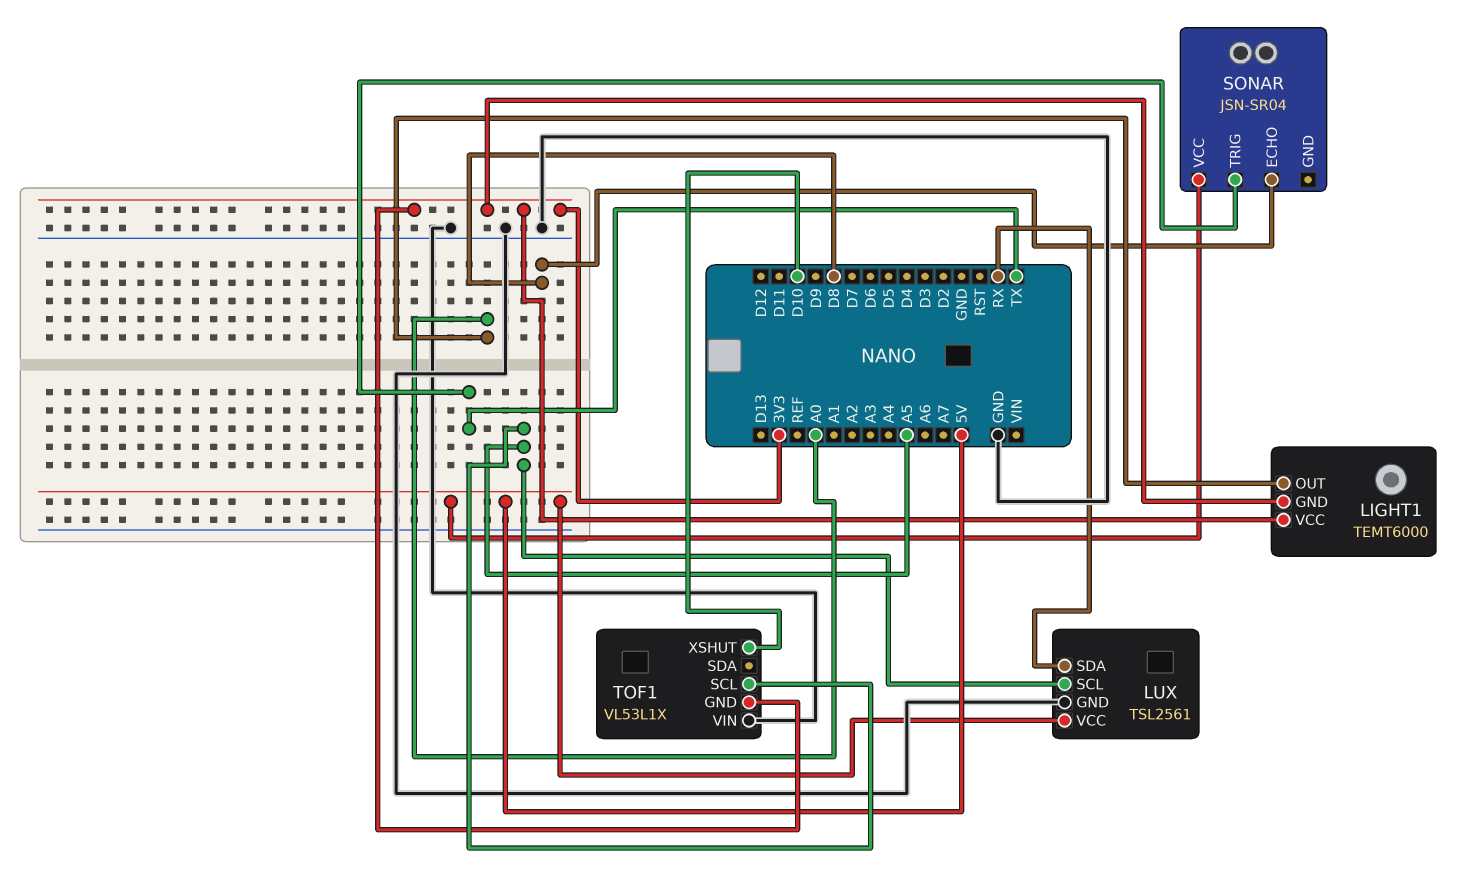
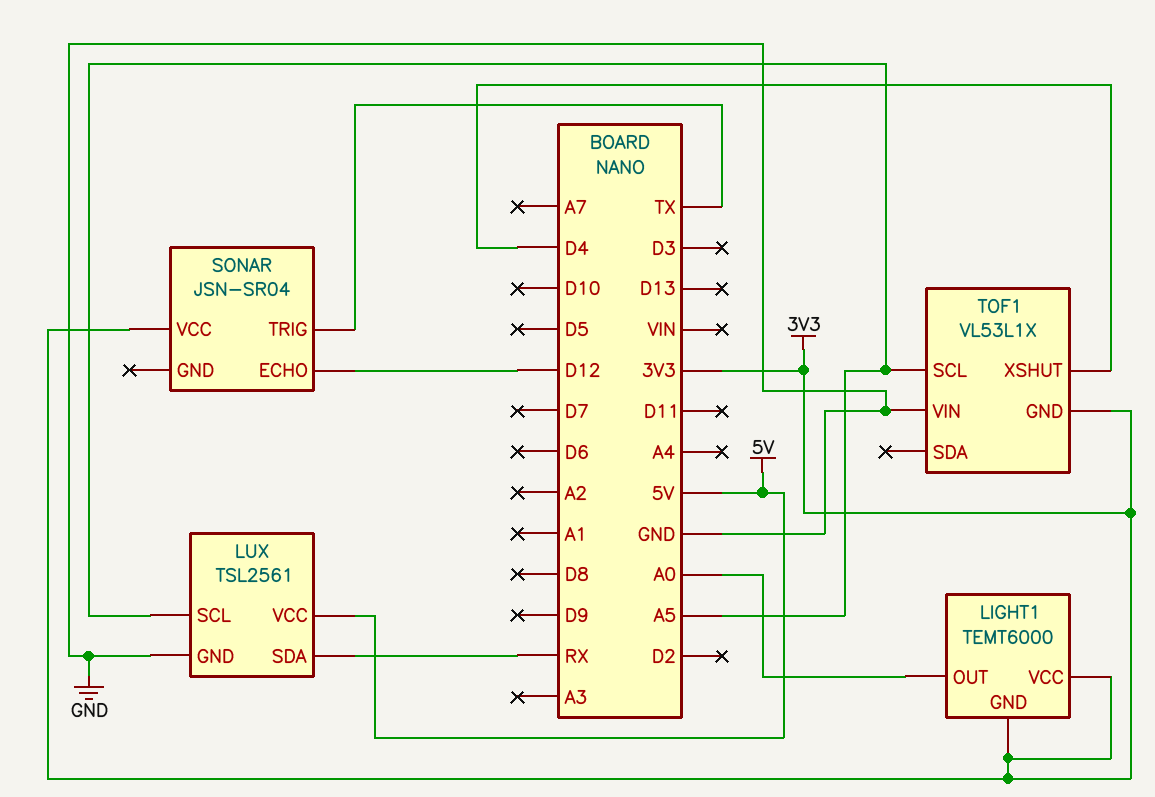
SONAR pin ECHO: D8 -> D12
SONAR pin VCC: 5V -> 3V3
TOF1 pin XSHUT: D10 -> D4

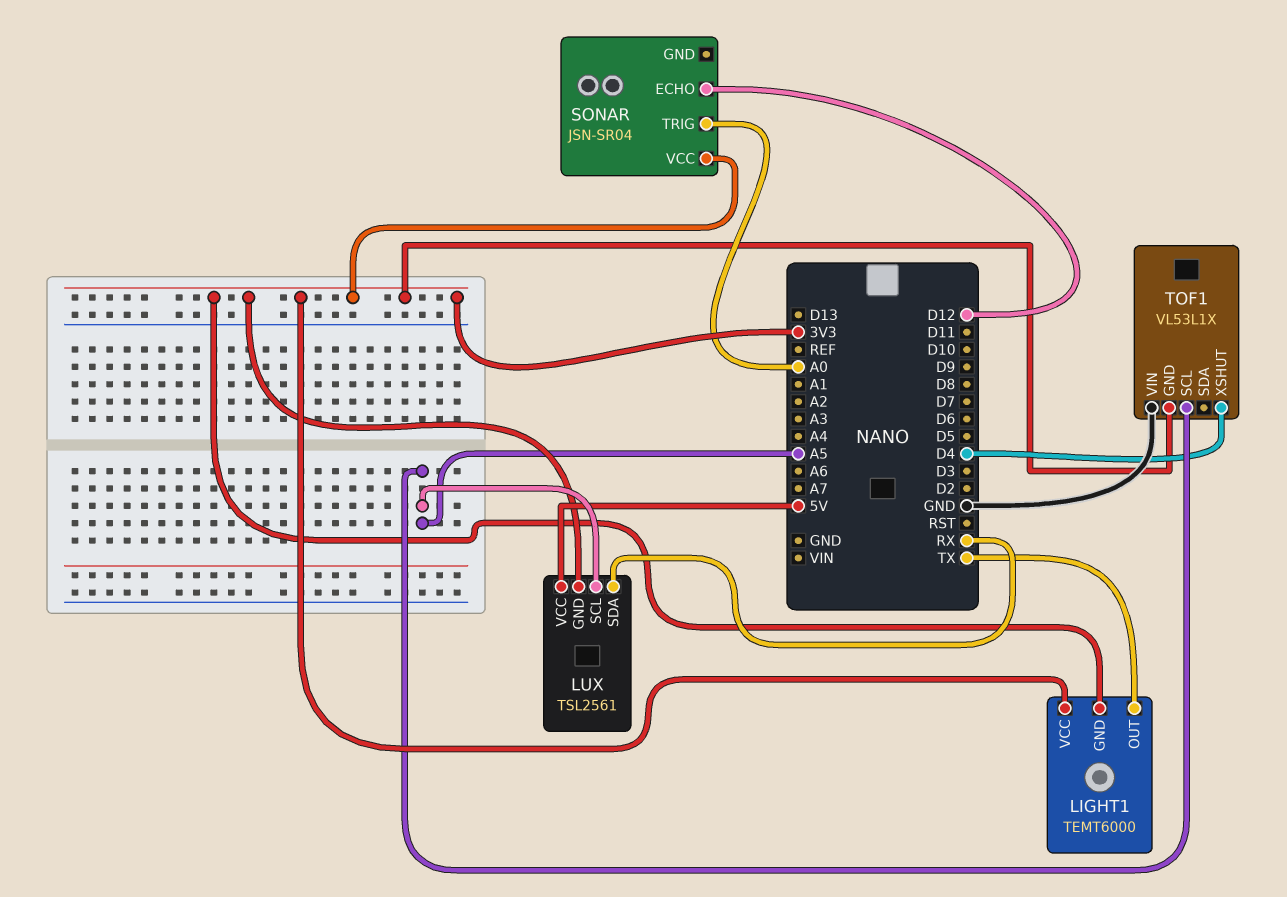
LIGHT1 pin OUT: A0 -> TX
LUX pin GND: GND -> 3V3
SONAR pin TRIG: TX -> A0

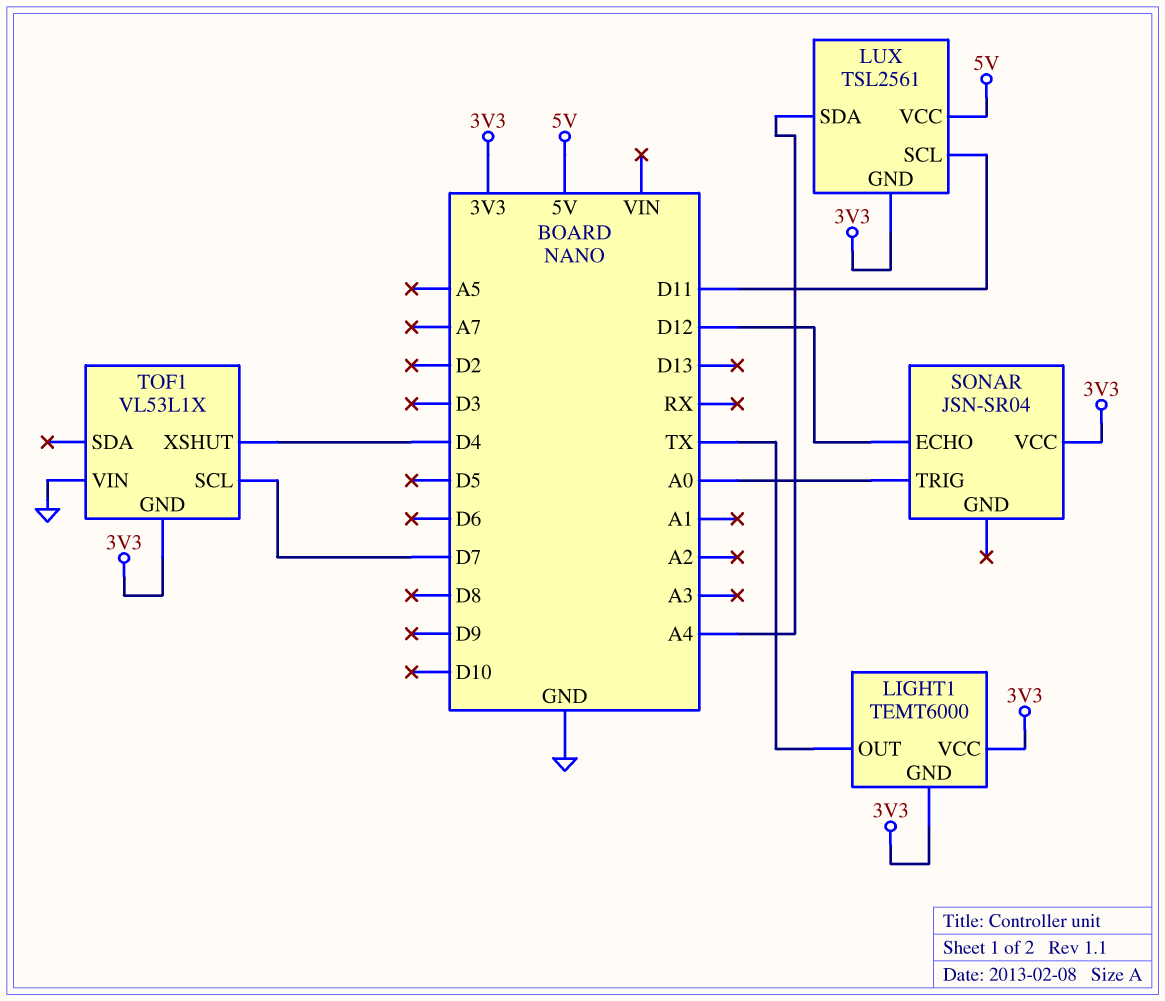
LUX pin SCL: A5 -> D11
LUX pin SDA: RX -> A4
TOF1 pin SCL: A5 -> D7

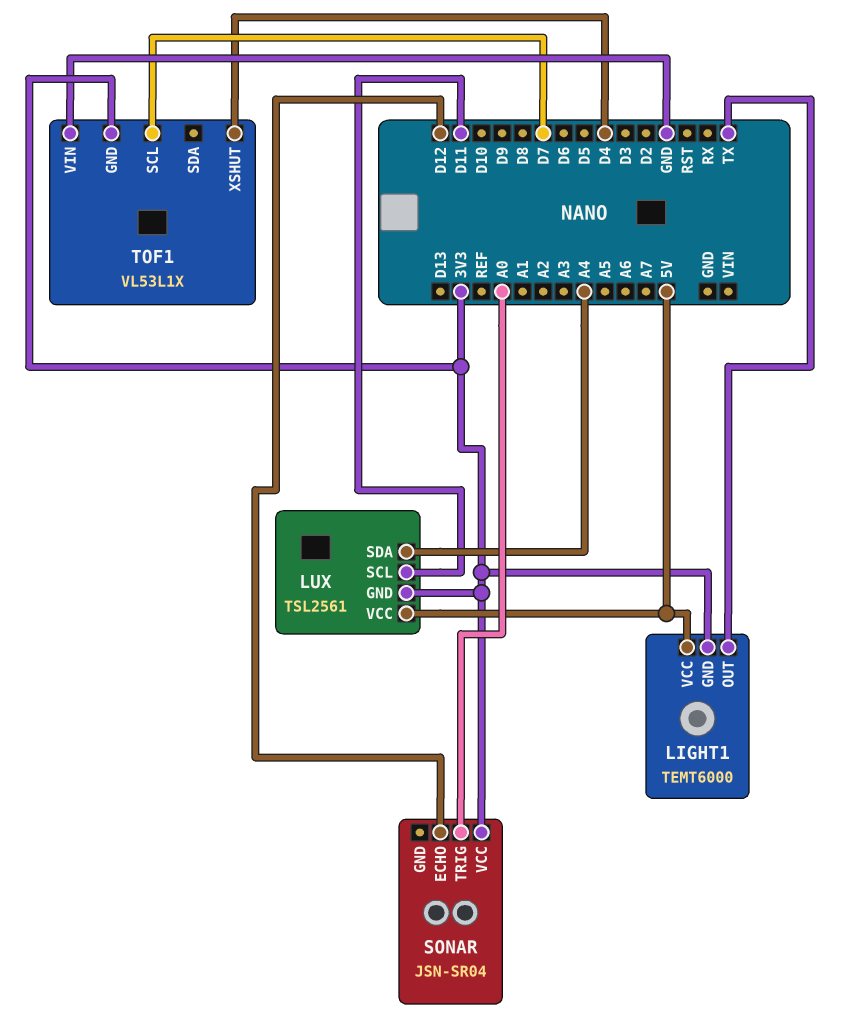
LIGHT1 pin VCC: 3V3 -> 5V

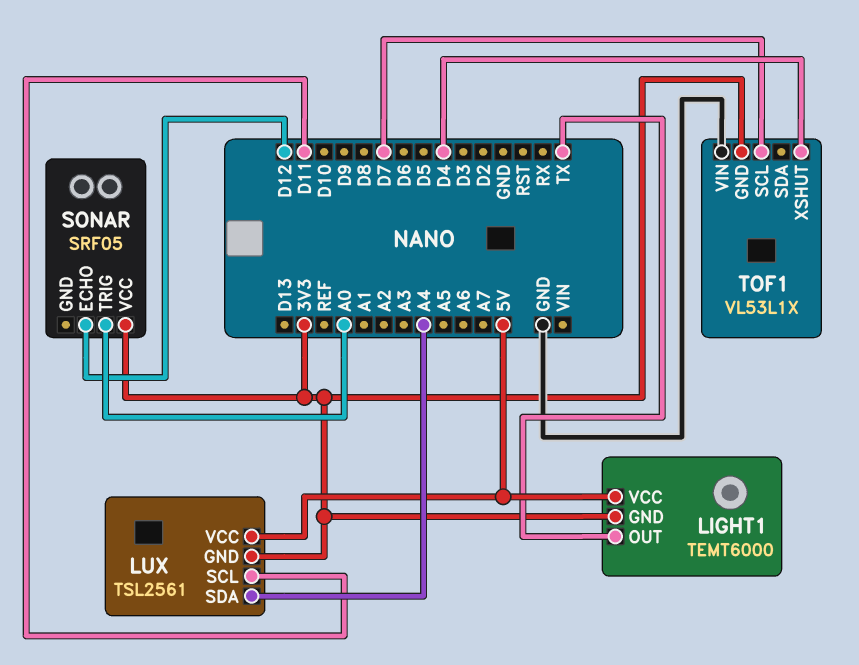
SONAR: JSN-SR04 -> SRF05

